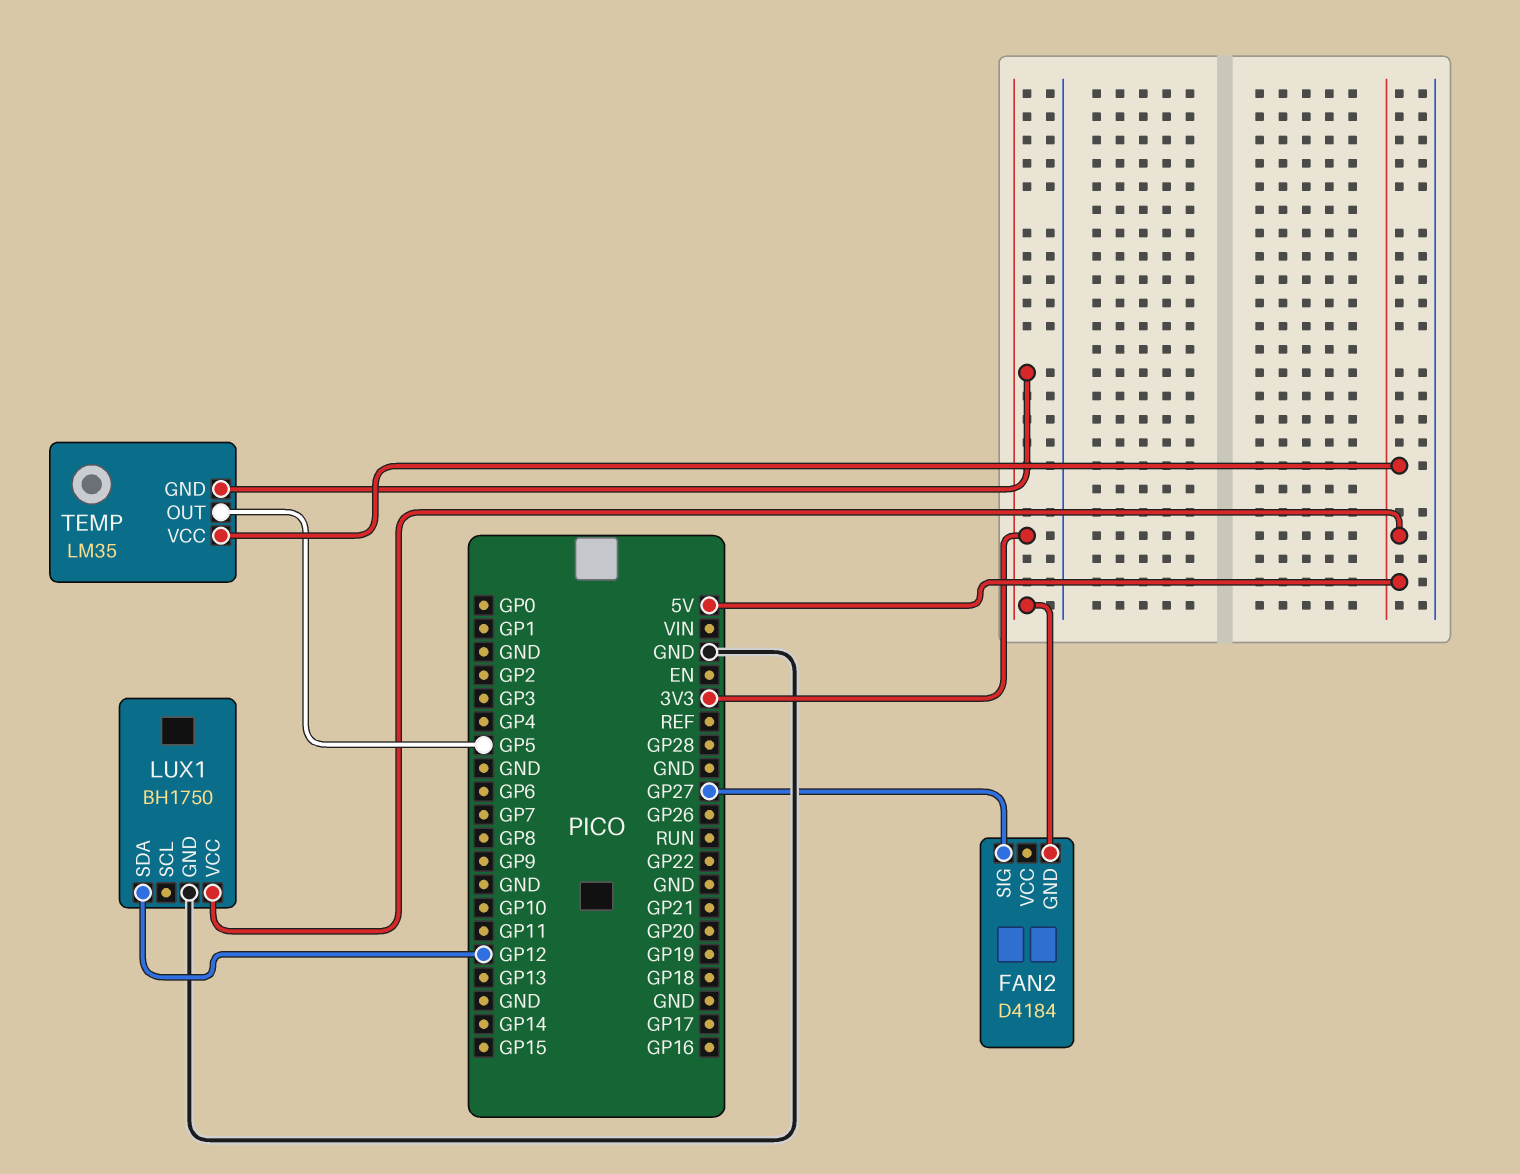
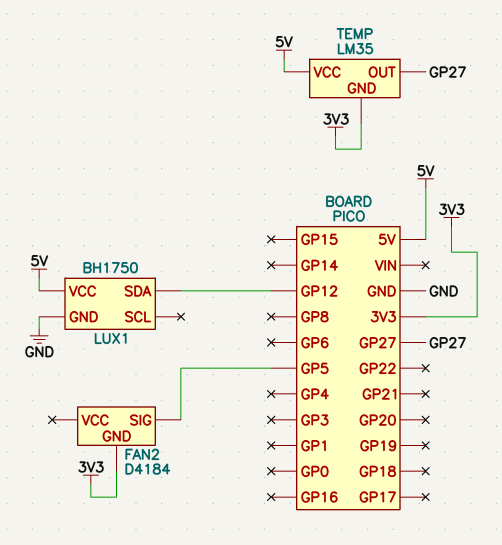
FAN2 pin SIG: GP27 -> GP5
TEMP pin OUT: GP5 -> GP27

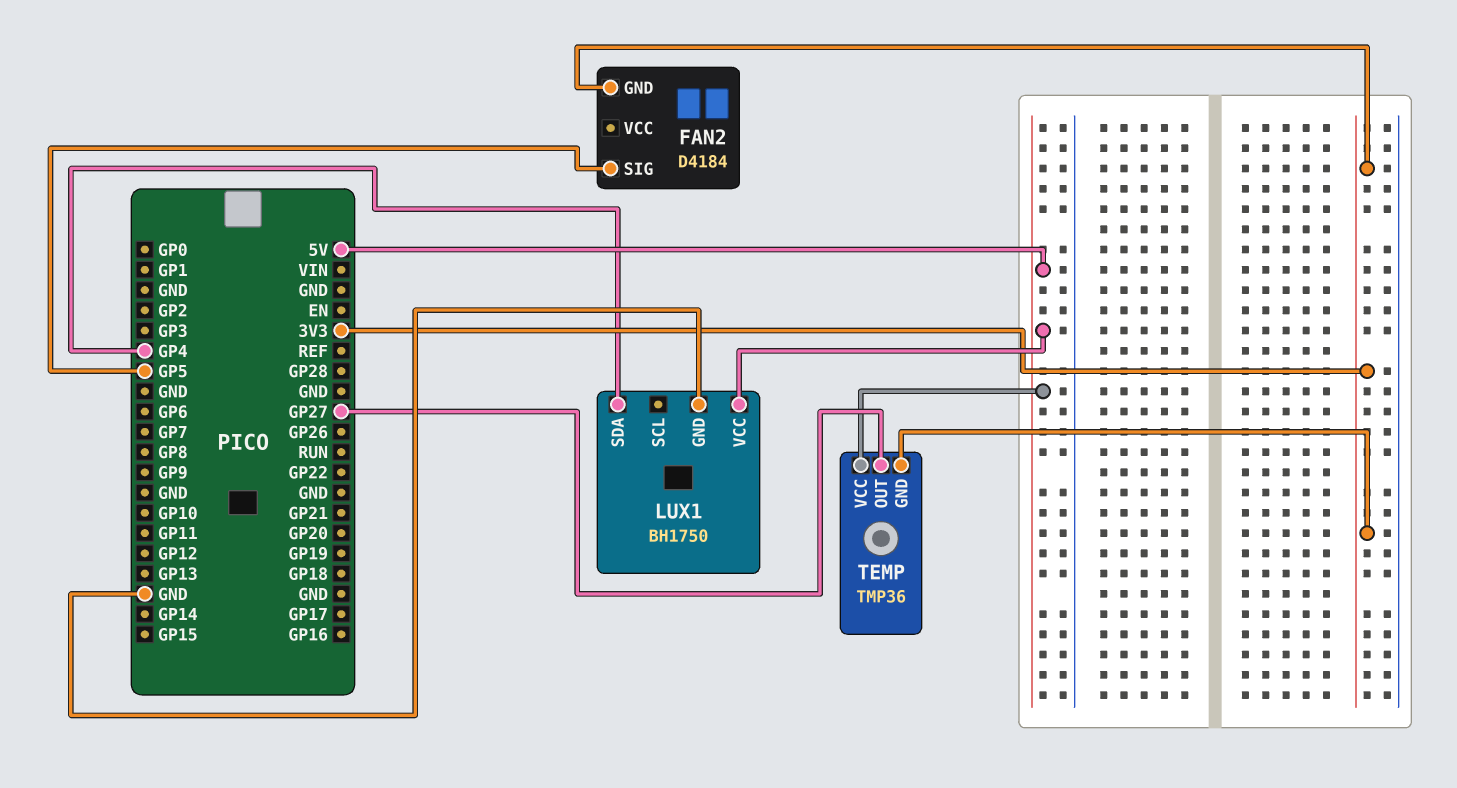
LUX1 pin SDA: GP12 -> GP4
TEMP: LM35 -> TMP36

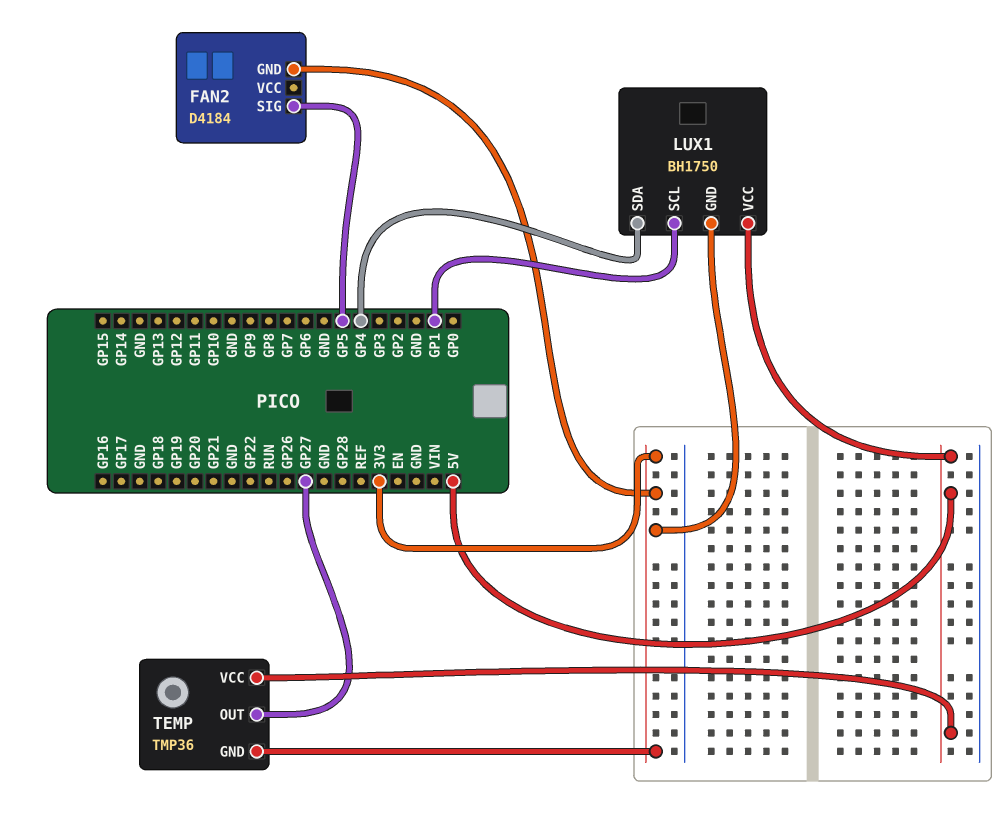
LUX1 pin GND: GND -> 3V3
LUX1 pin SCL: none -> GP1

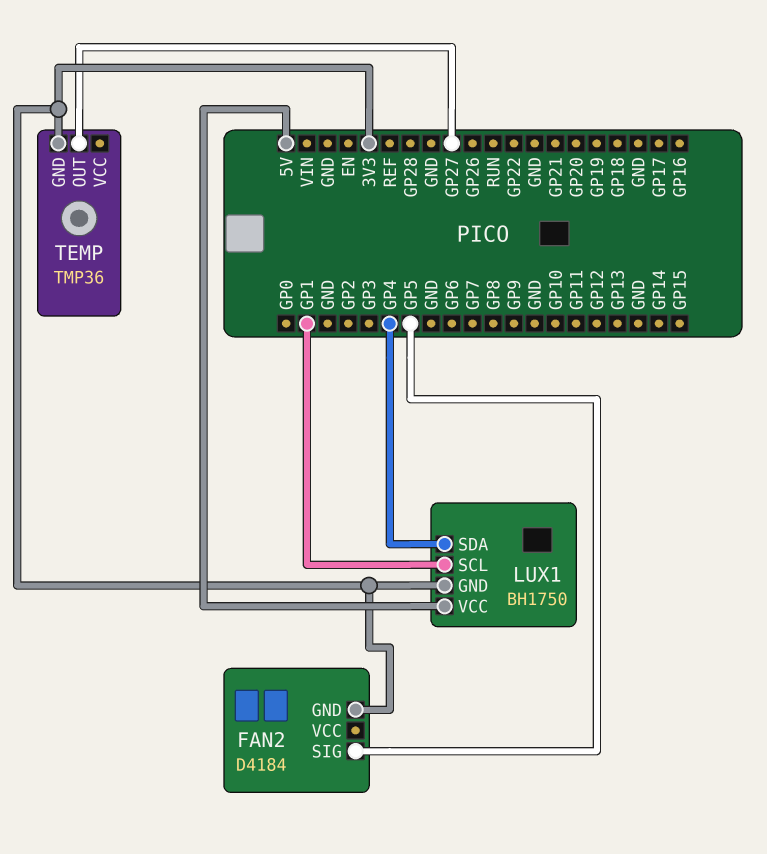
TEMP pin VCC: 5V -> none

